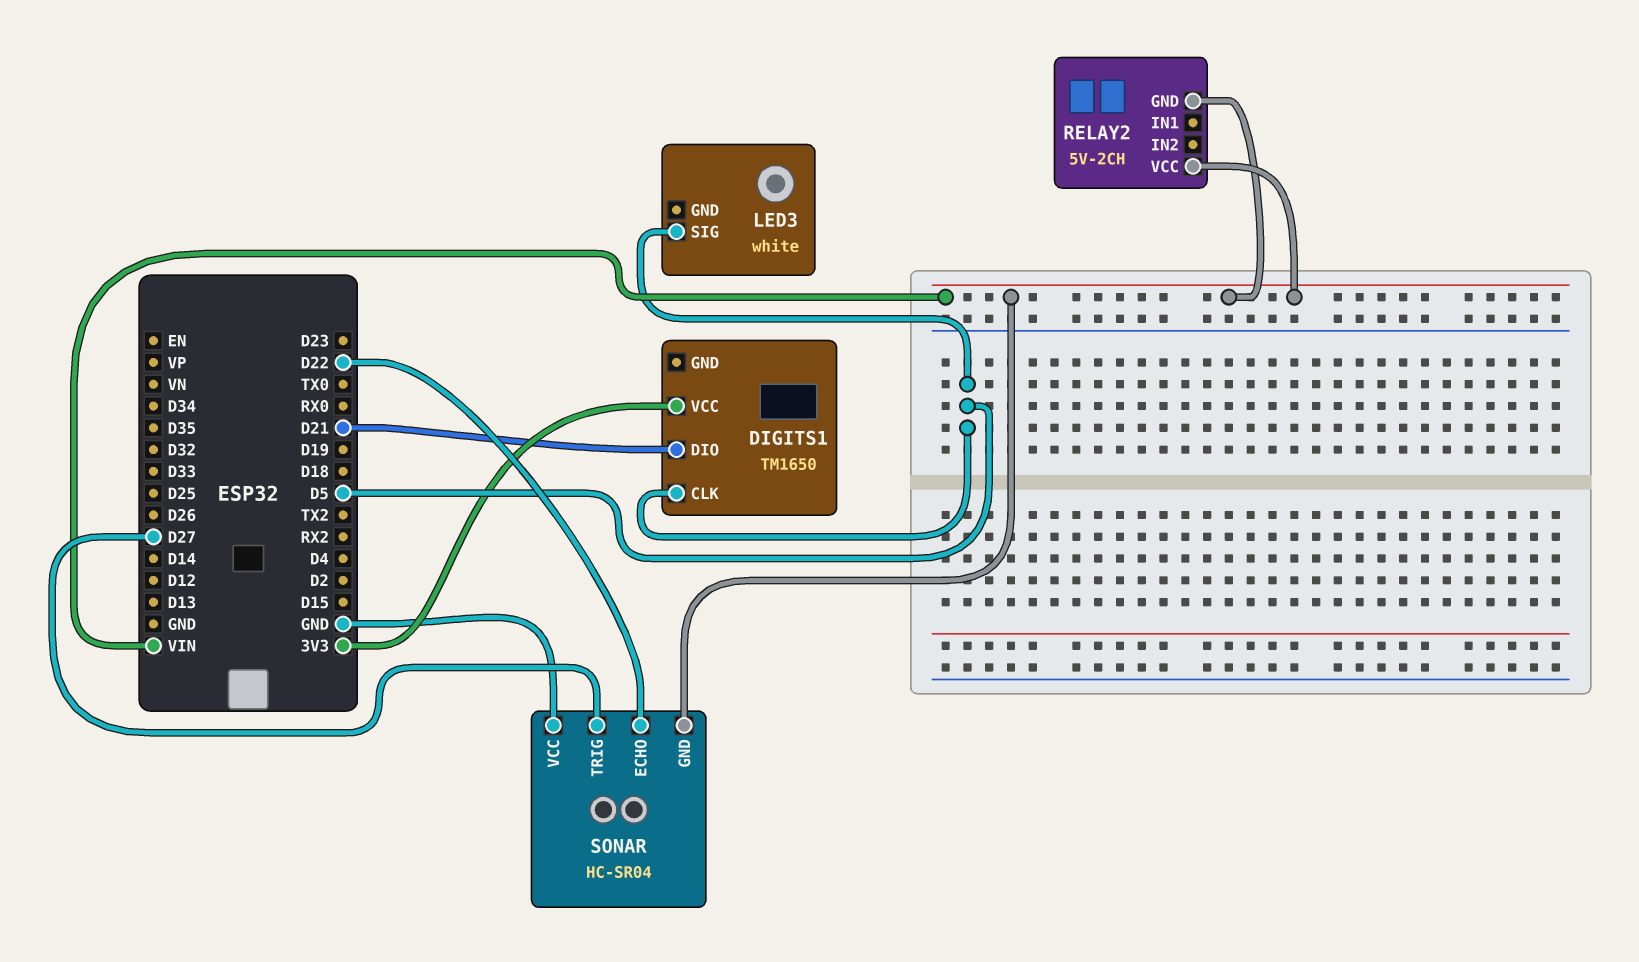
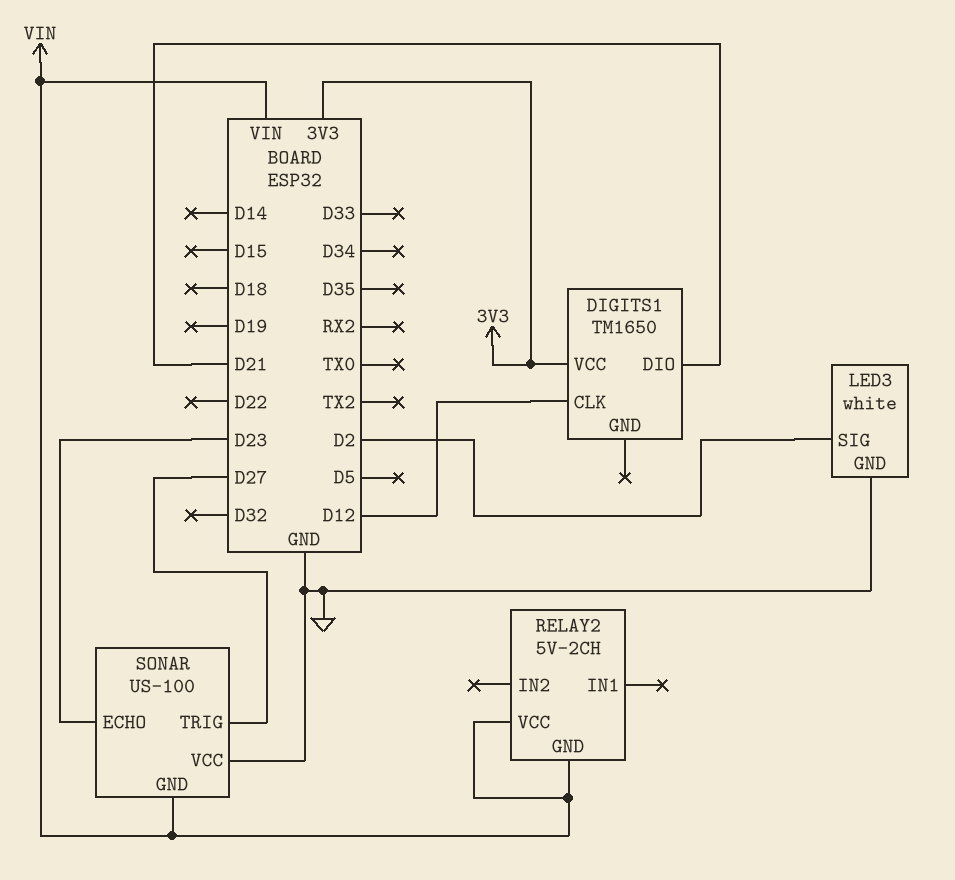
DIGITS1 pin CLK: D5 -> D12
LED3 pin GND: none -> GND
LED3 pin SIG: D5 -> D2
SONAR: HC-SR04 -> US-100
SONAR pin ECHO: D22 -> D23

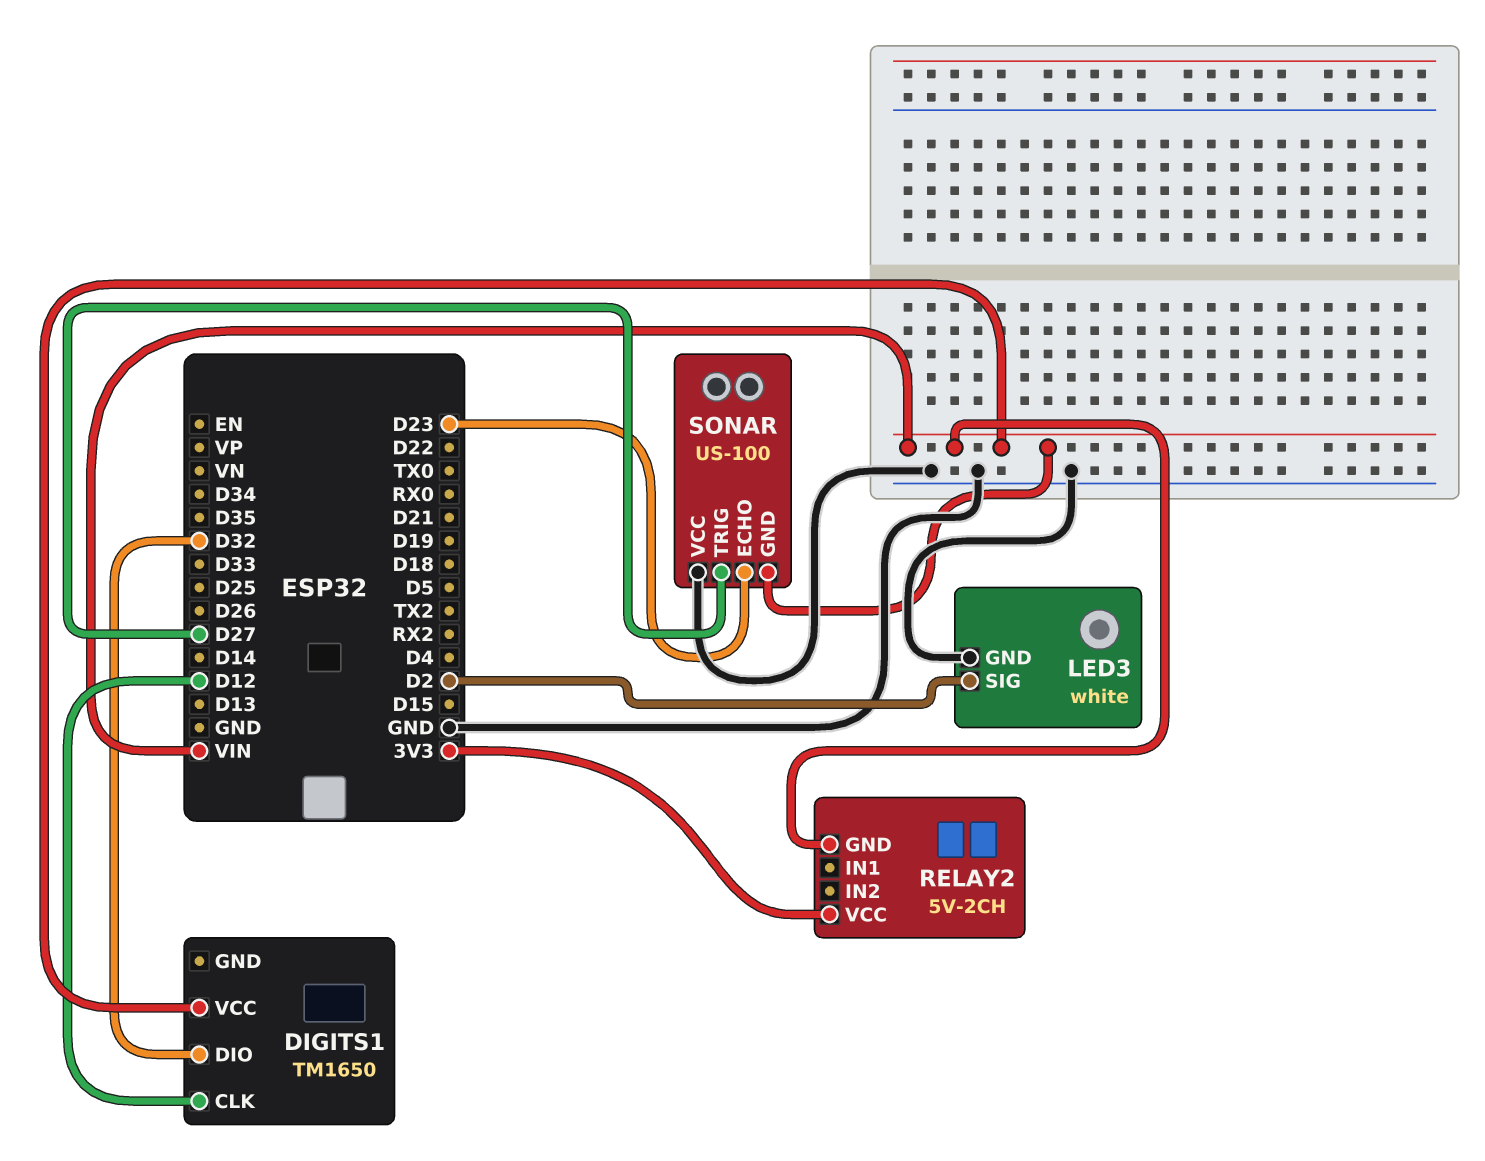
DIGITS1 pin DIO: D21 -> D32
DIGITS1 pin VCC: 3V3 -> VIN
RELAY2 pin VCC: VIN -> 3V3

